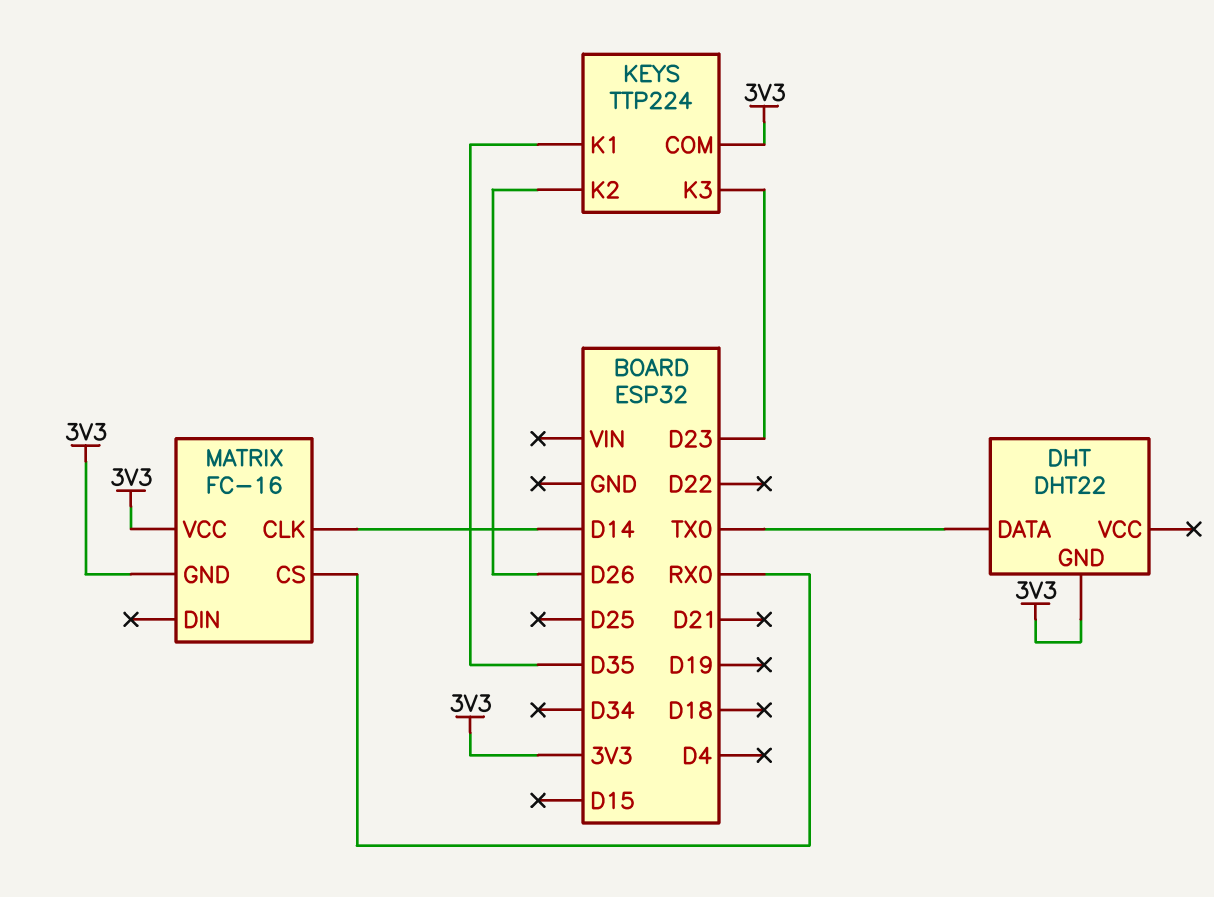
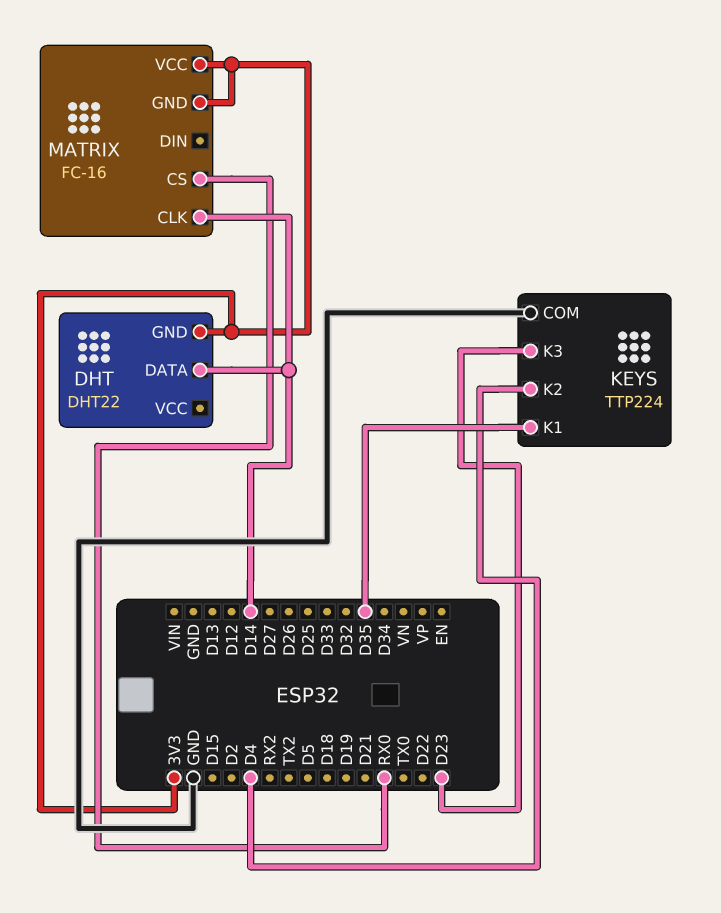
DHT pin DATA: TX0 -> D14
KEYS pin COM: 3V3 -> GND
KEYS pin K2: D26 -> D4

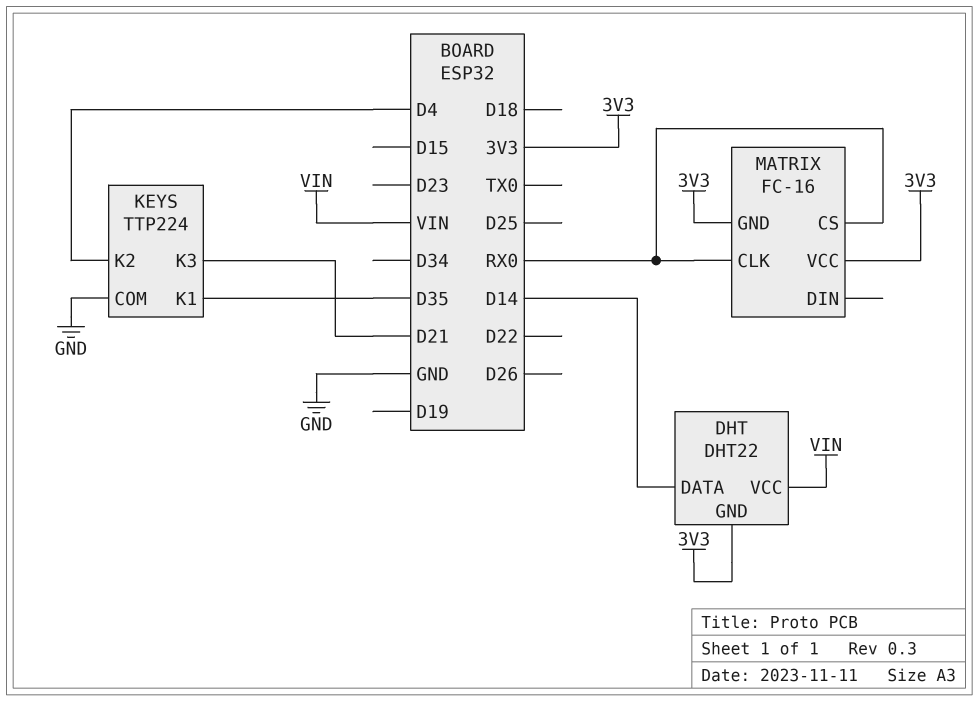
DHT pin VCC: none -> VIN
KEYS pin K3: D23 -> D21
MATRIX pin CLK: D14 -> RX0

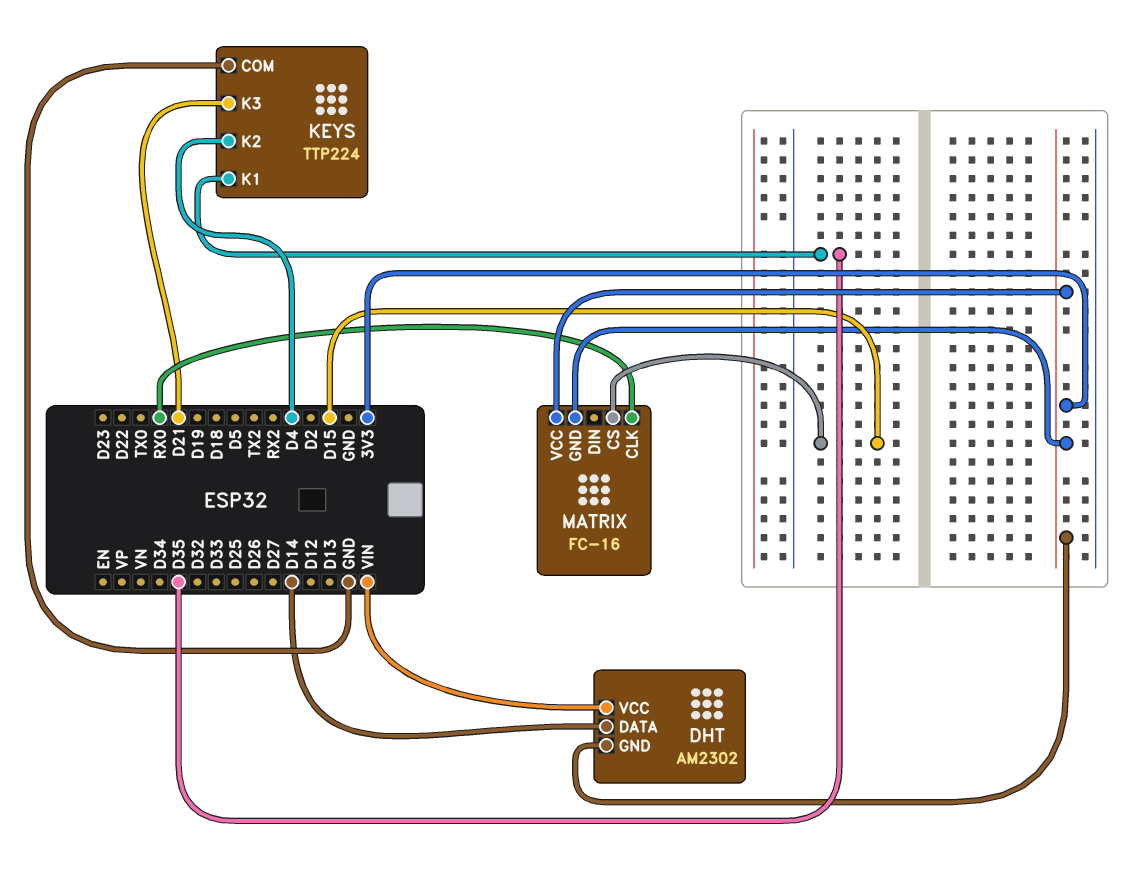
DHT: DHT22 -> AM2302
MATRIX pin CS: RX0 -> D15

